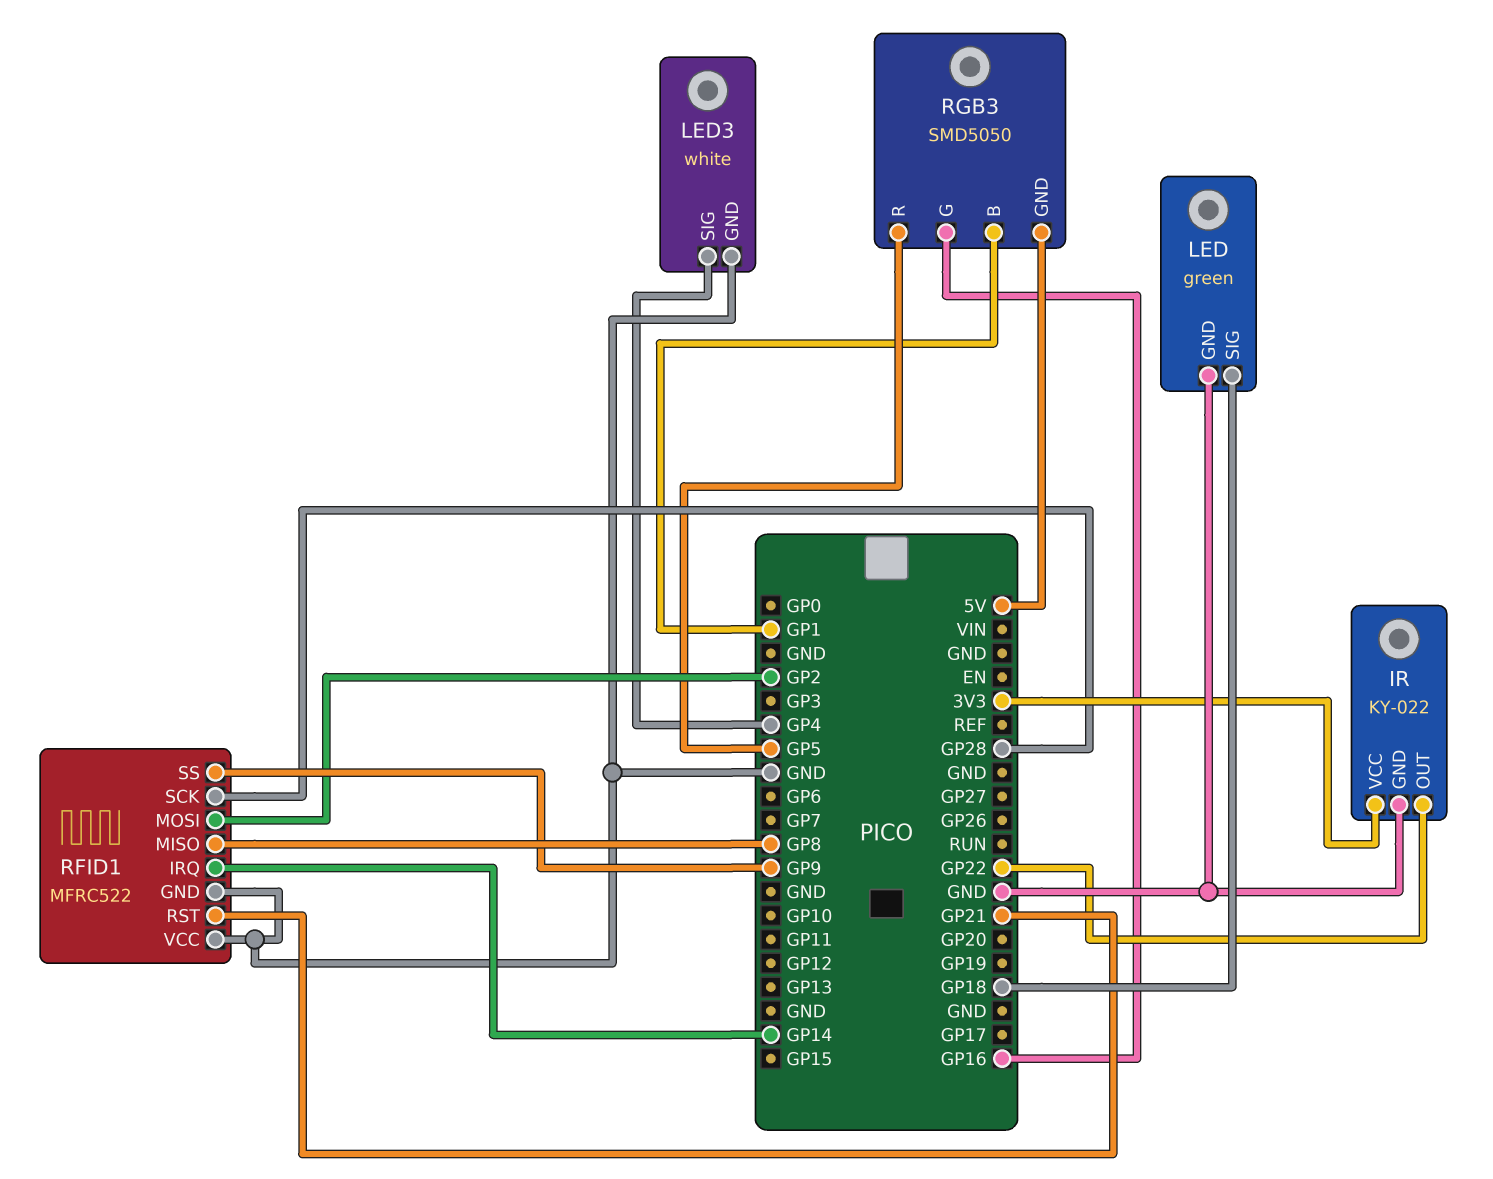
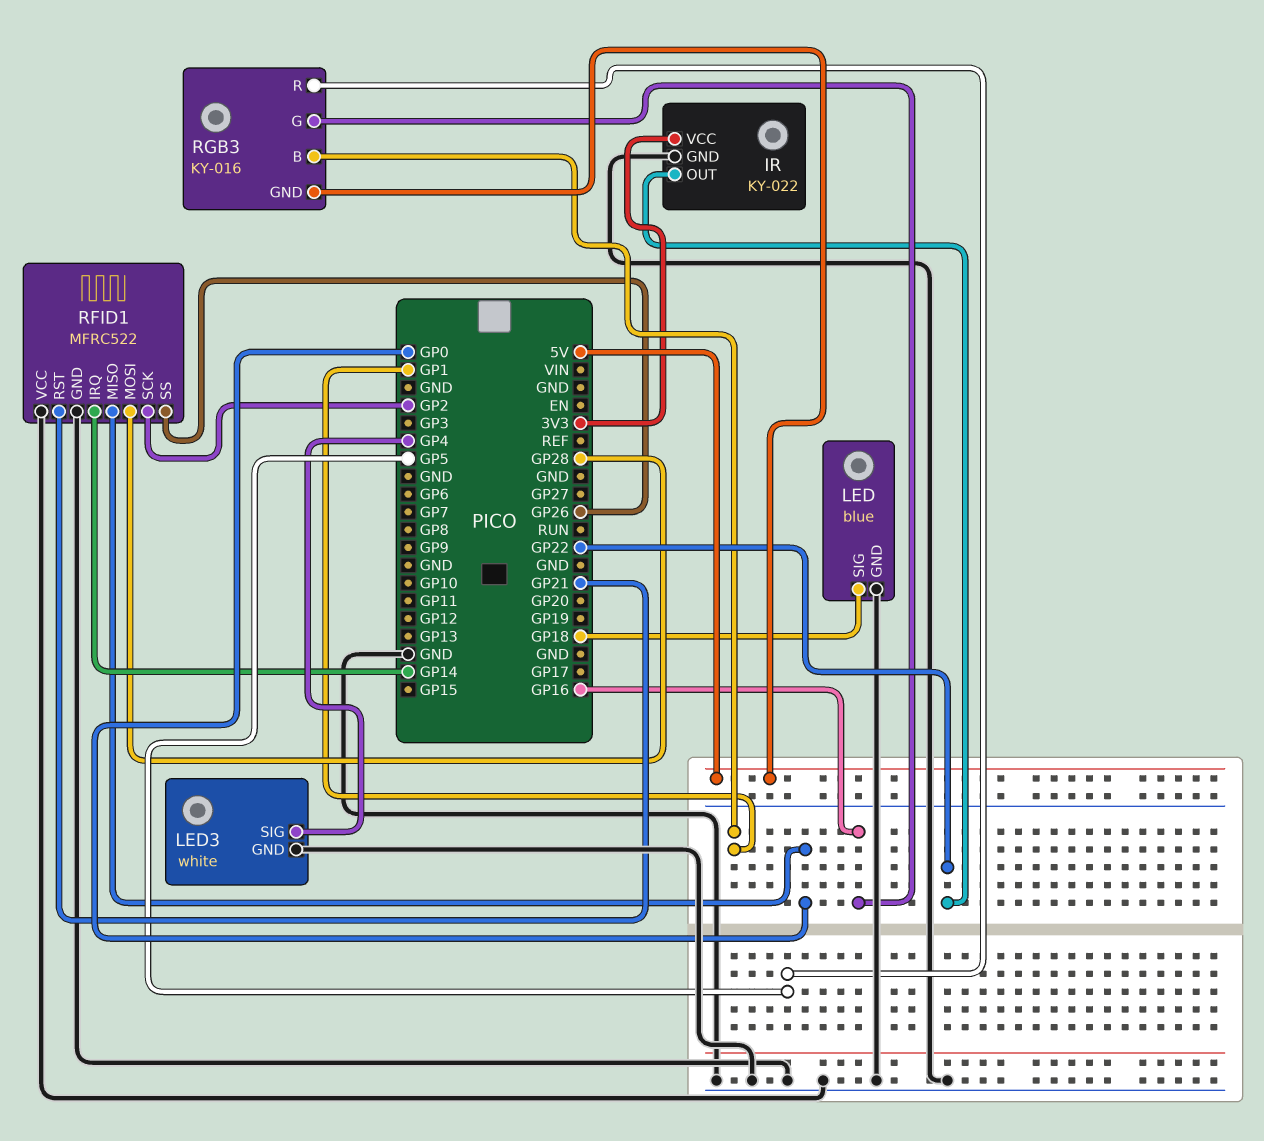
LED: green -> blue
RFID1 pin MISO: GP8 -> GP0
RFID1 pin MOSI: GP2 -> GP28
RFID1 pin SCK: GP28 -> GP2
RFID1 pin SS: GP9 -> GP26
RGB3: SMD5050 -> KY-016

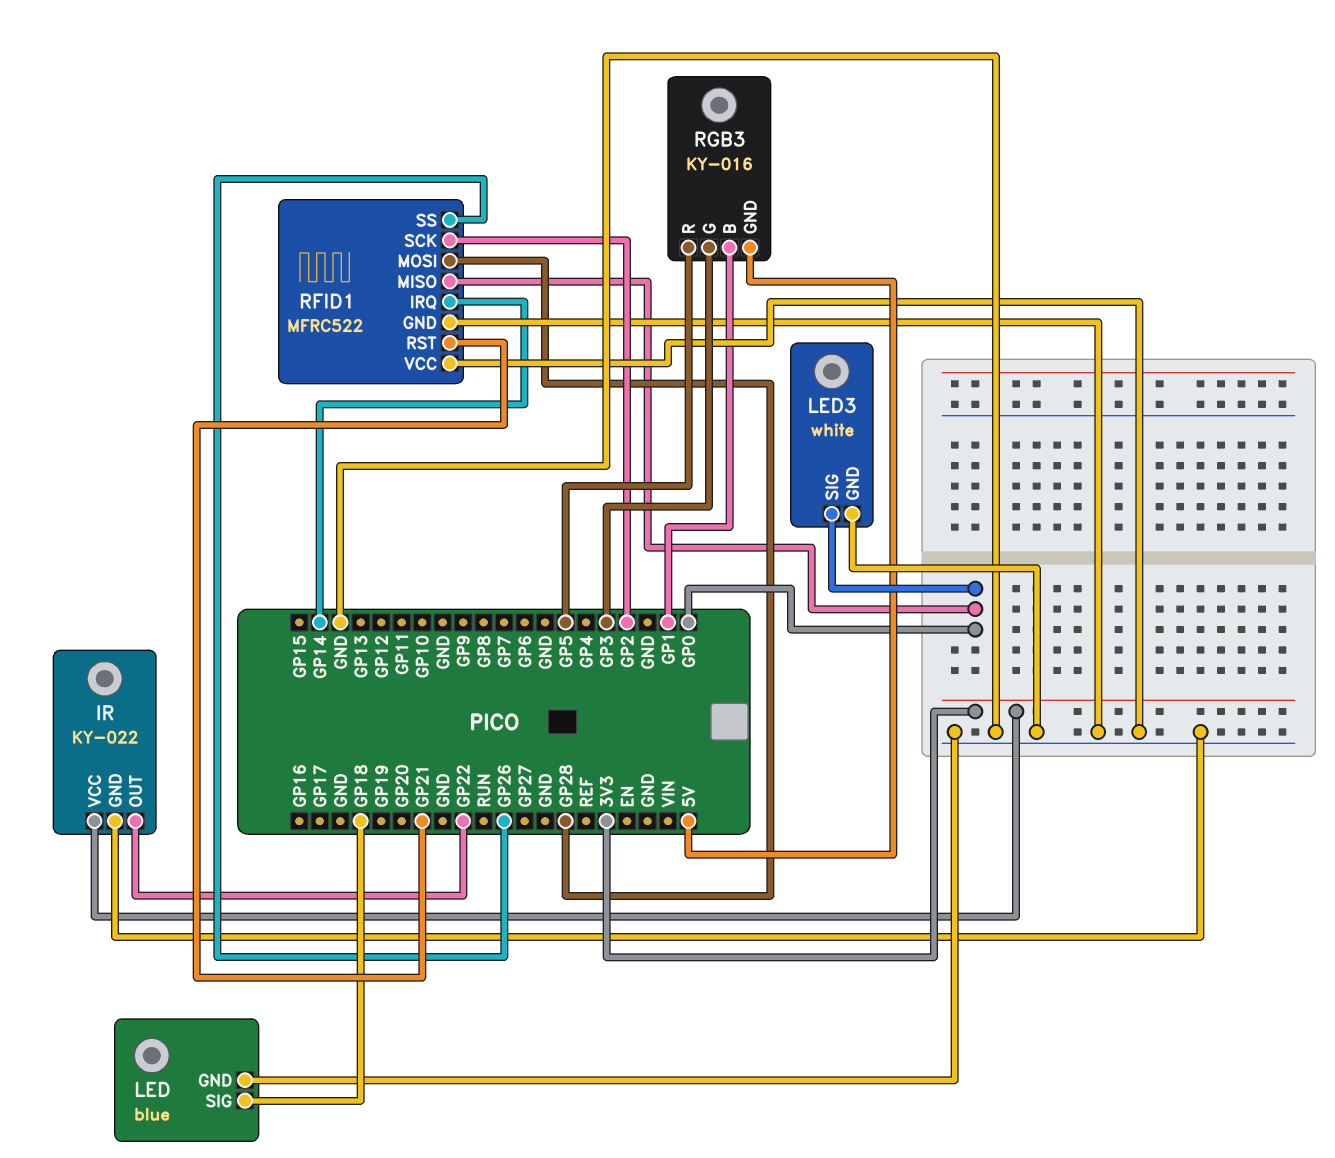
LED3 pin SIG: GP4 -> GP0
RGB3 pin G: GP16 -> GP3

